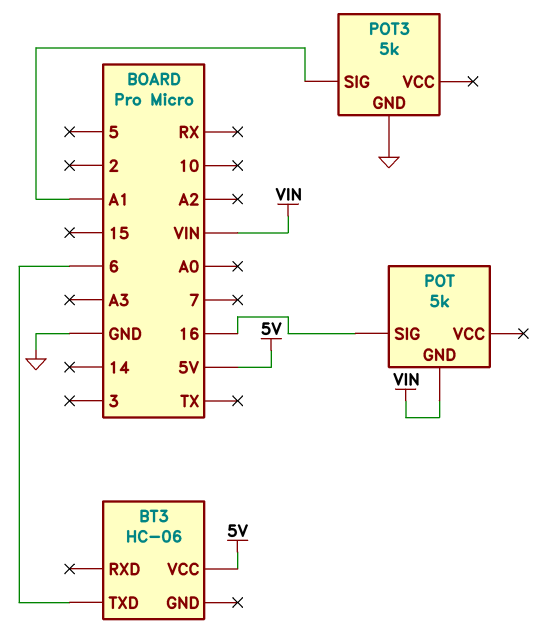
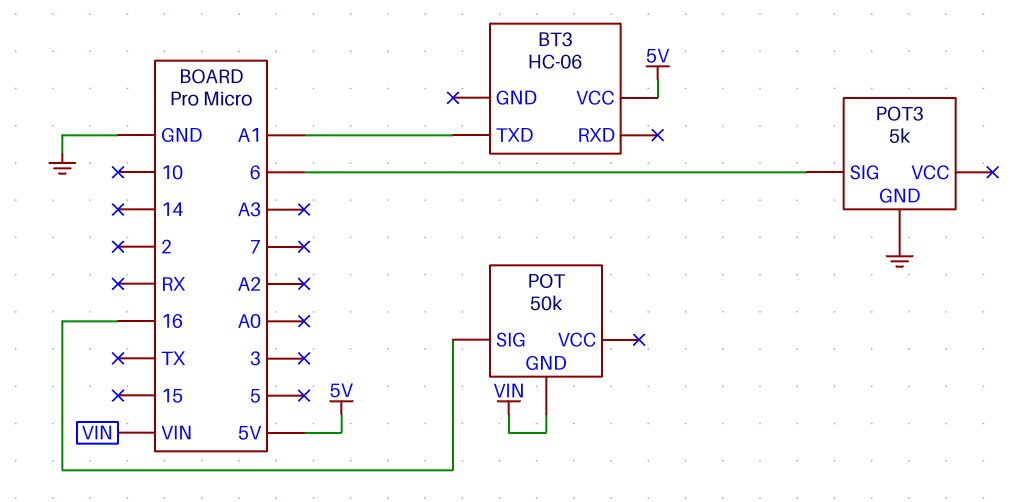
BT3 pin TXD: 6 -> A1
POT: 5k -> 50k
POT3 pin SIG: A1 -> 6

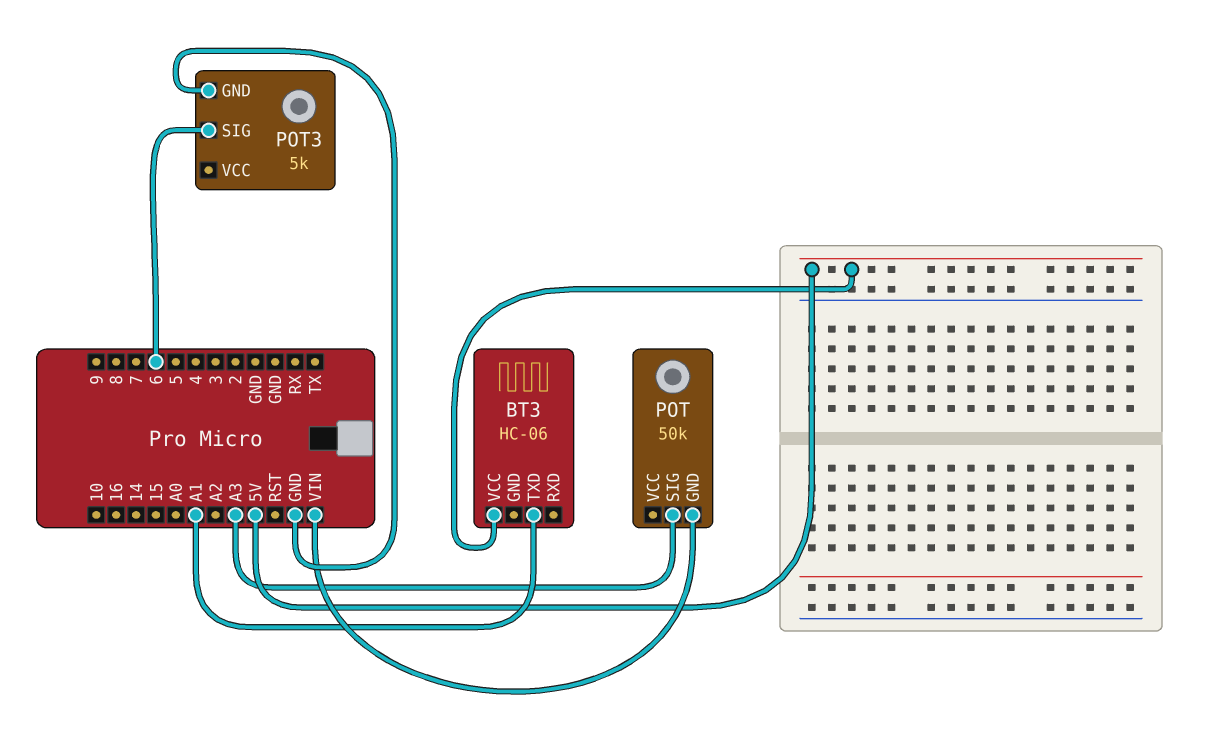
POT pin SIG: 16 -> A3

